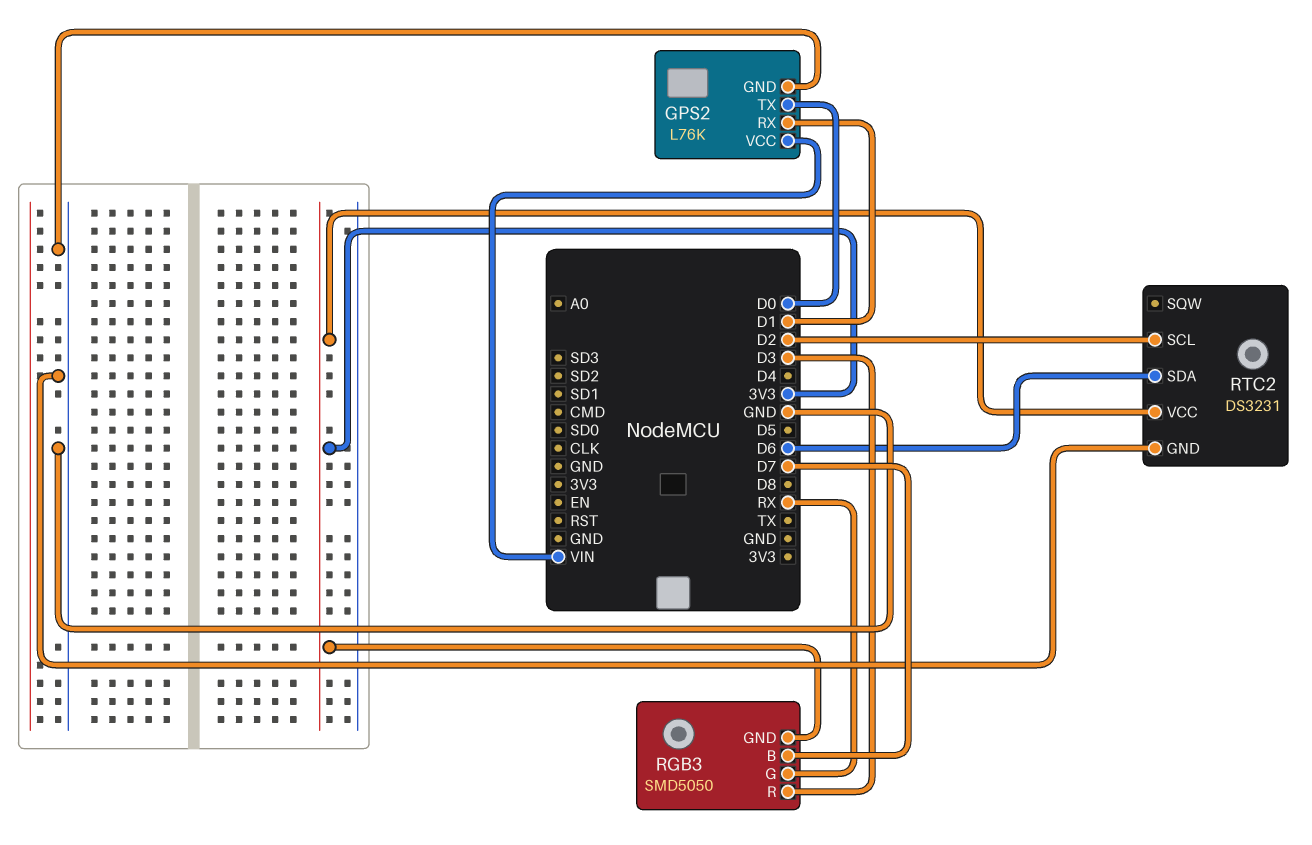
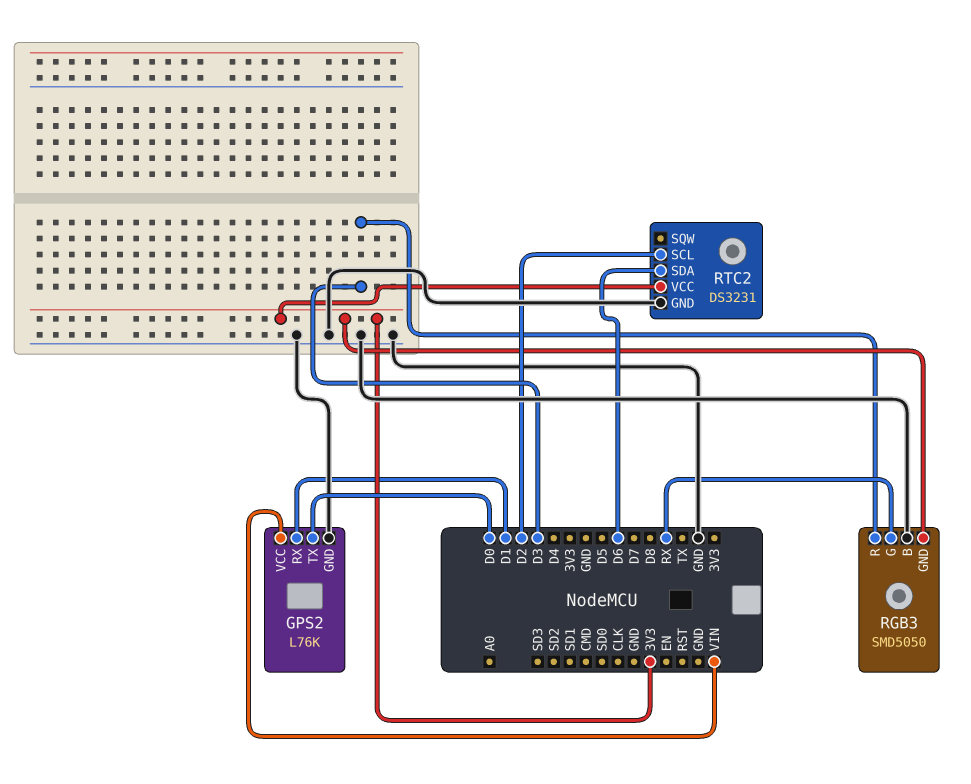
RGB3 pin B: D7 -> GND

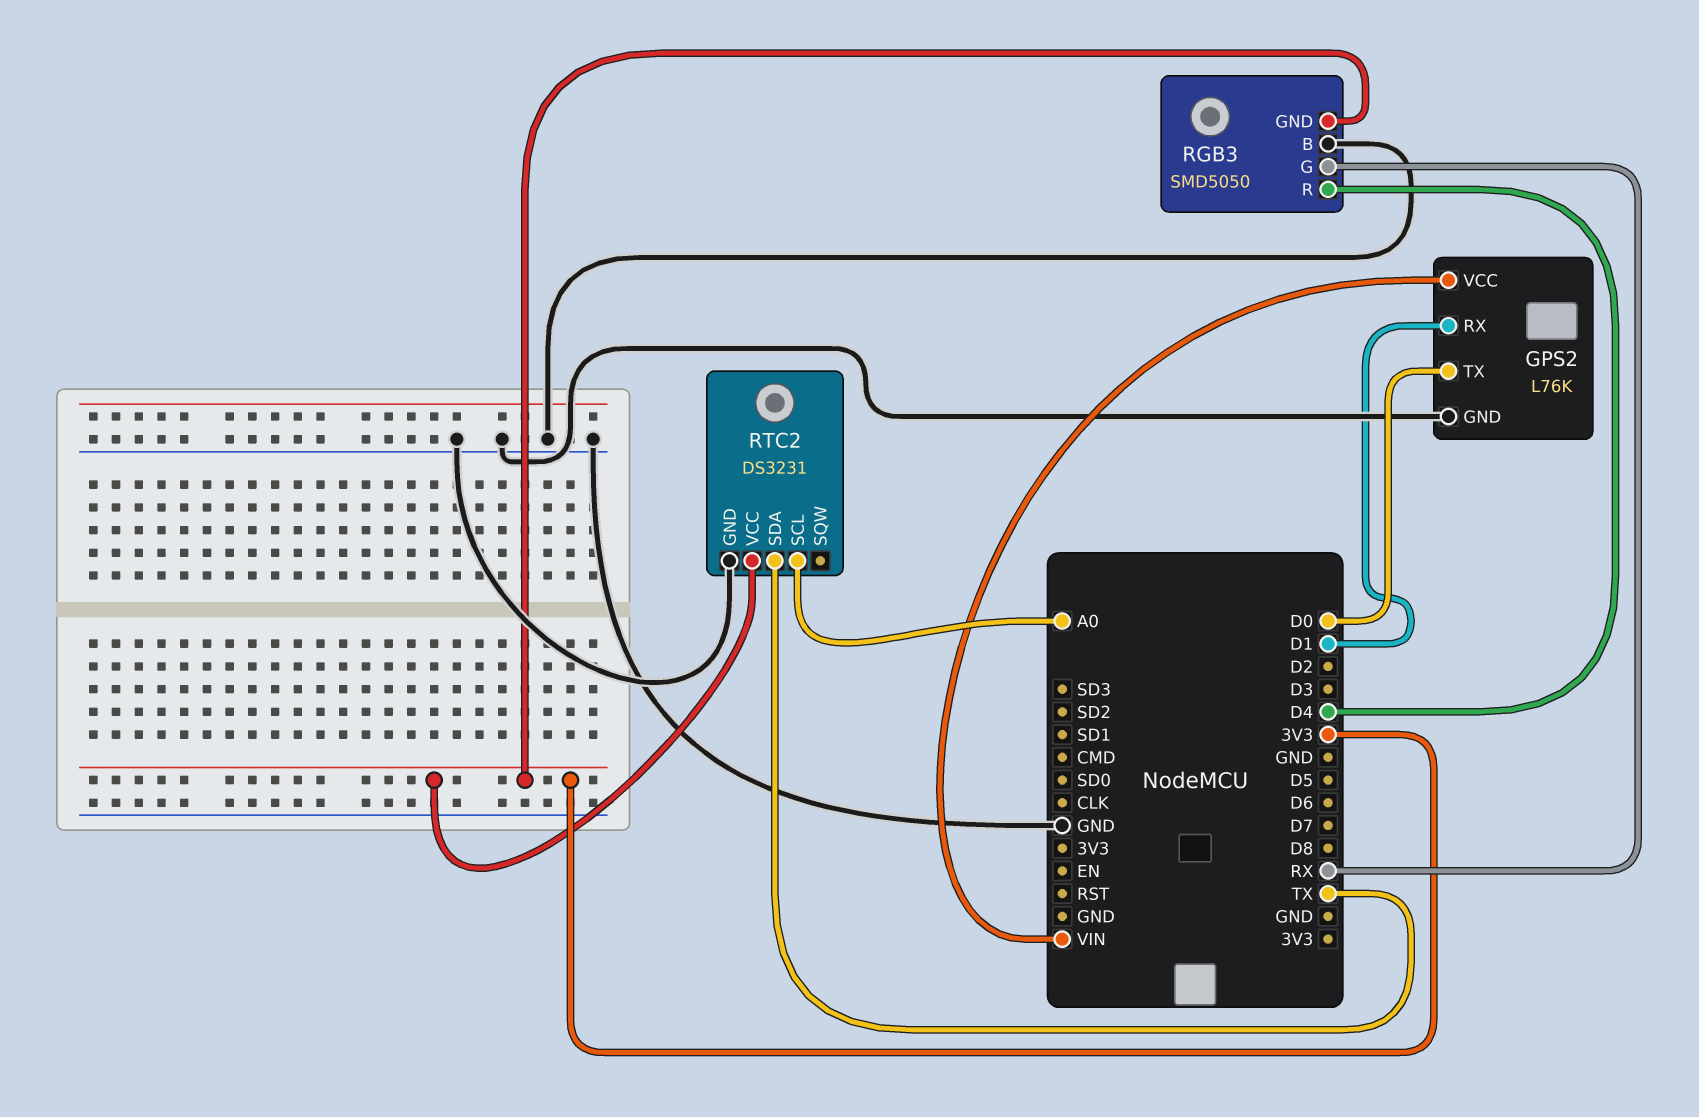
RGB3 pin R: D3 -> D4
RTC2 pin SCL: D2 -> A0
RTC2 pin SDA: D6 -> TX

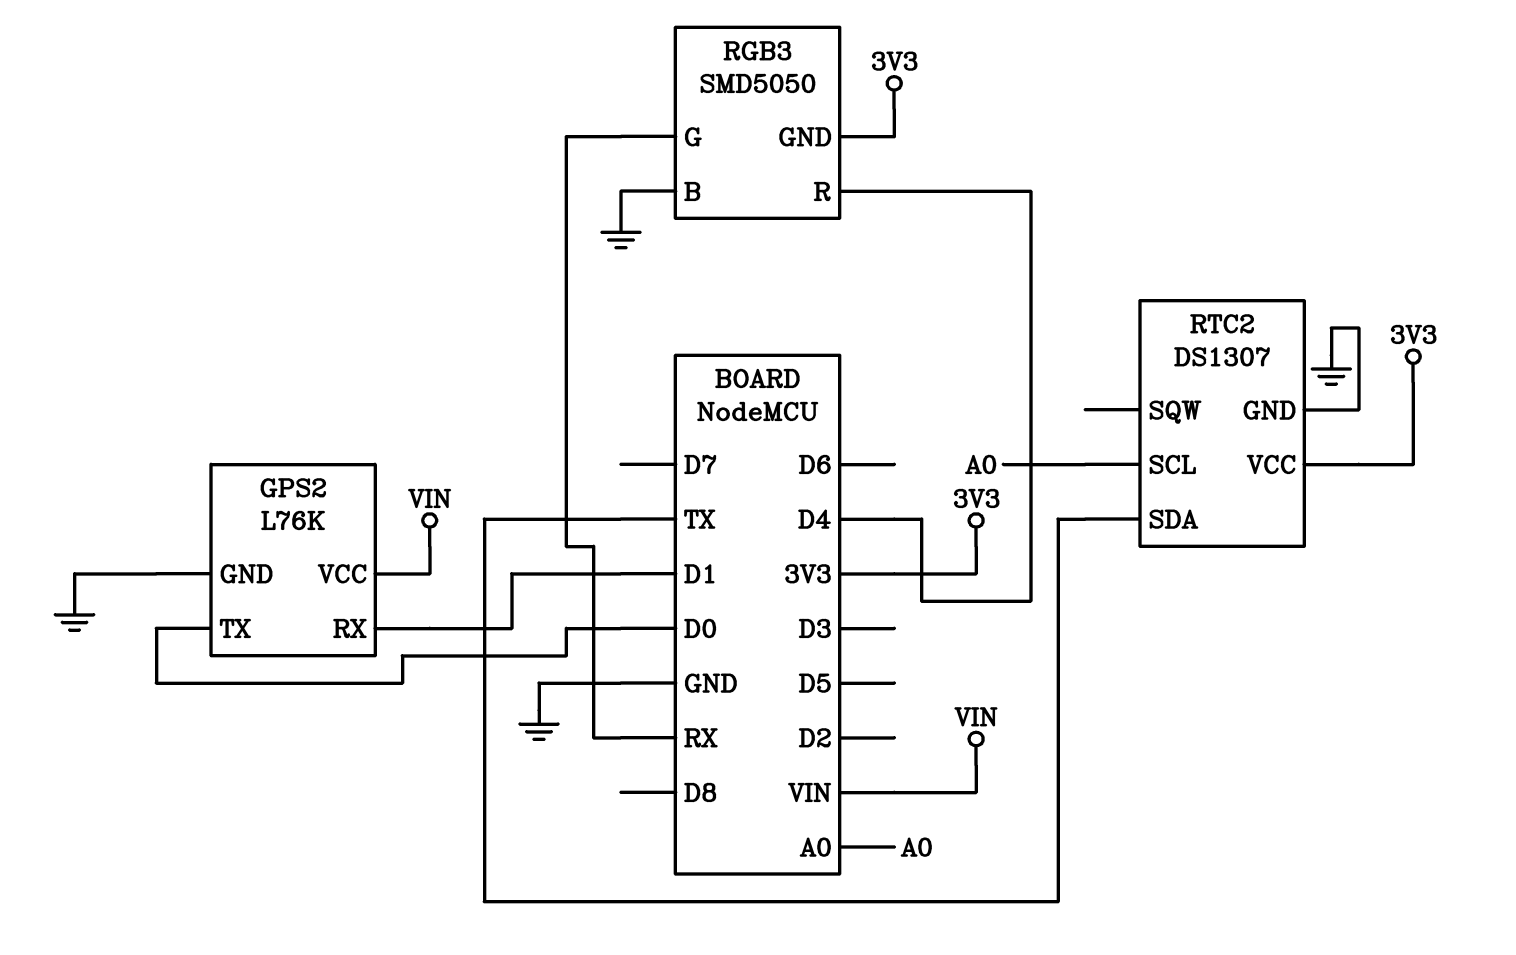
RTC2: DS3231 -> DS1307

